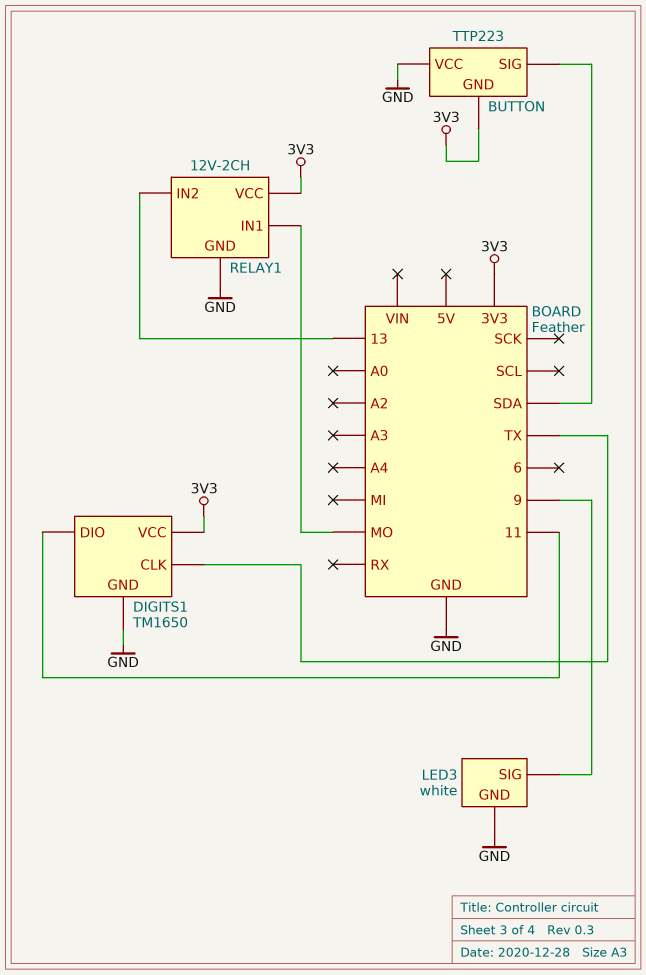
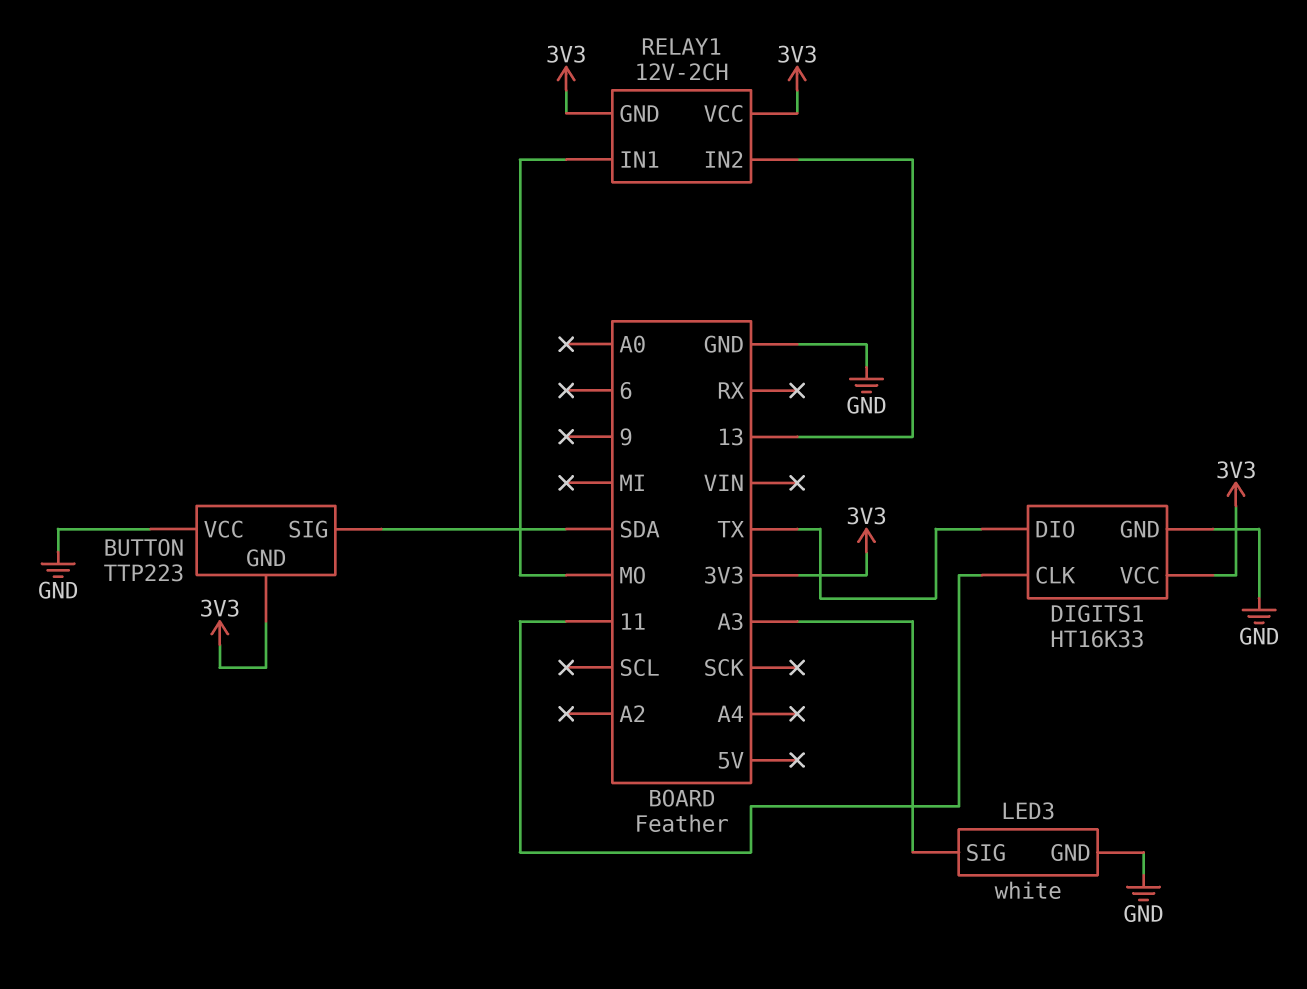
DIGITS1: TM1650 -> HT16K33
DIGITS1 pin CLK: TX -> 11
DIGITS1 pin DIO: 11 -> TX
LED3 pin SIG: 9 -> A3
RELAY1 pin GND: GND -> 3V3

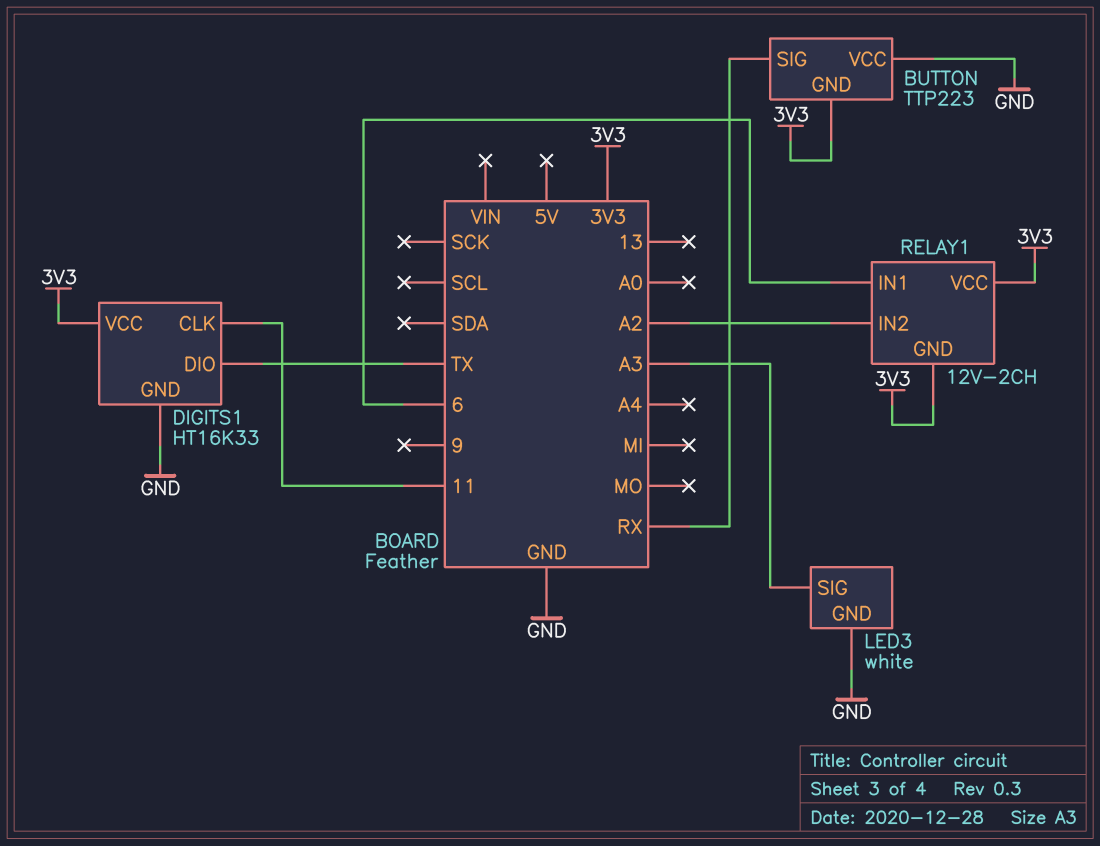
BUTTON pin SIG: SDA -> RX
RELAY1 pin IN1: MO -> 6
RELAY1 pin IN2: 13 -> A2

